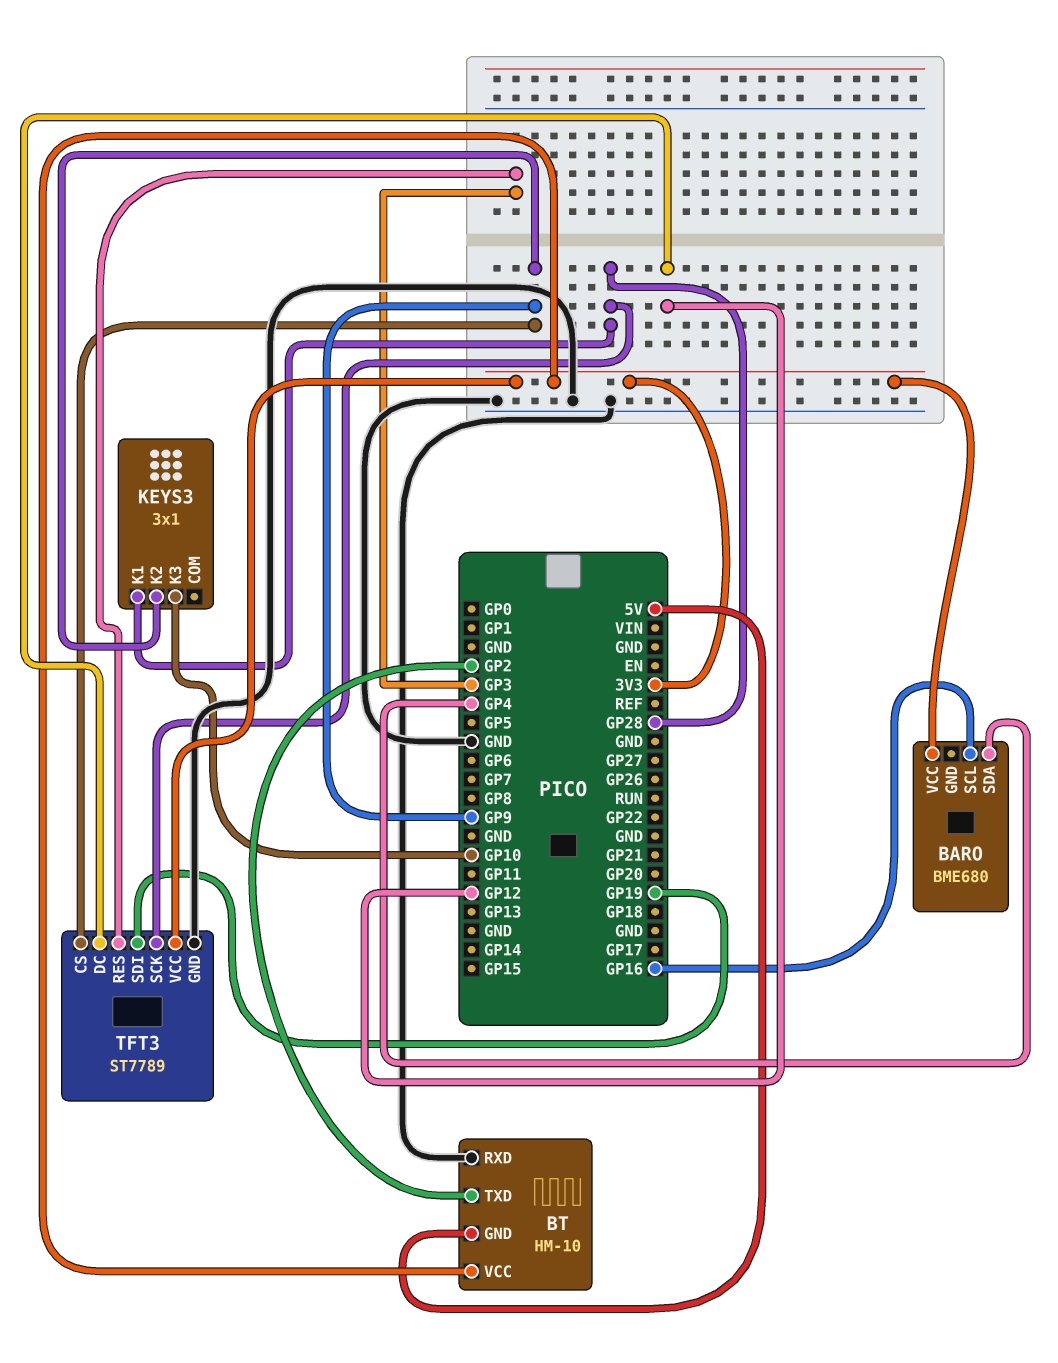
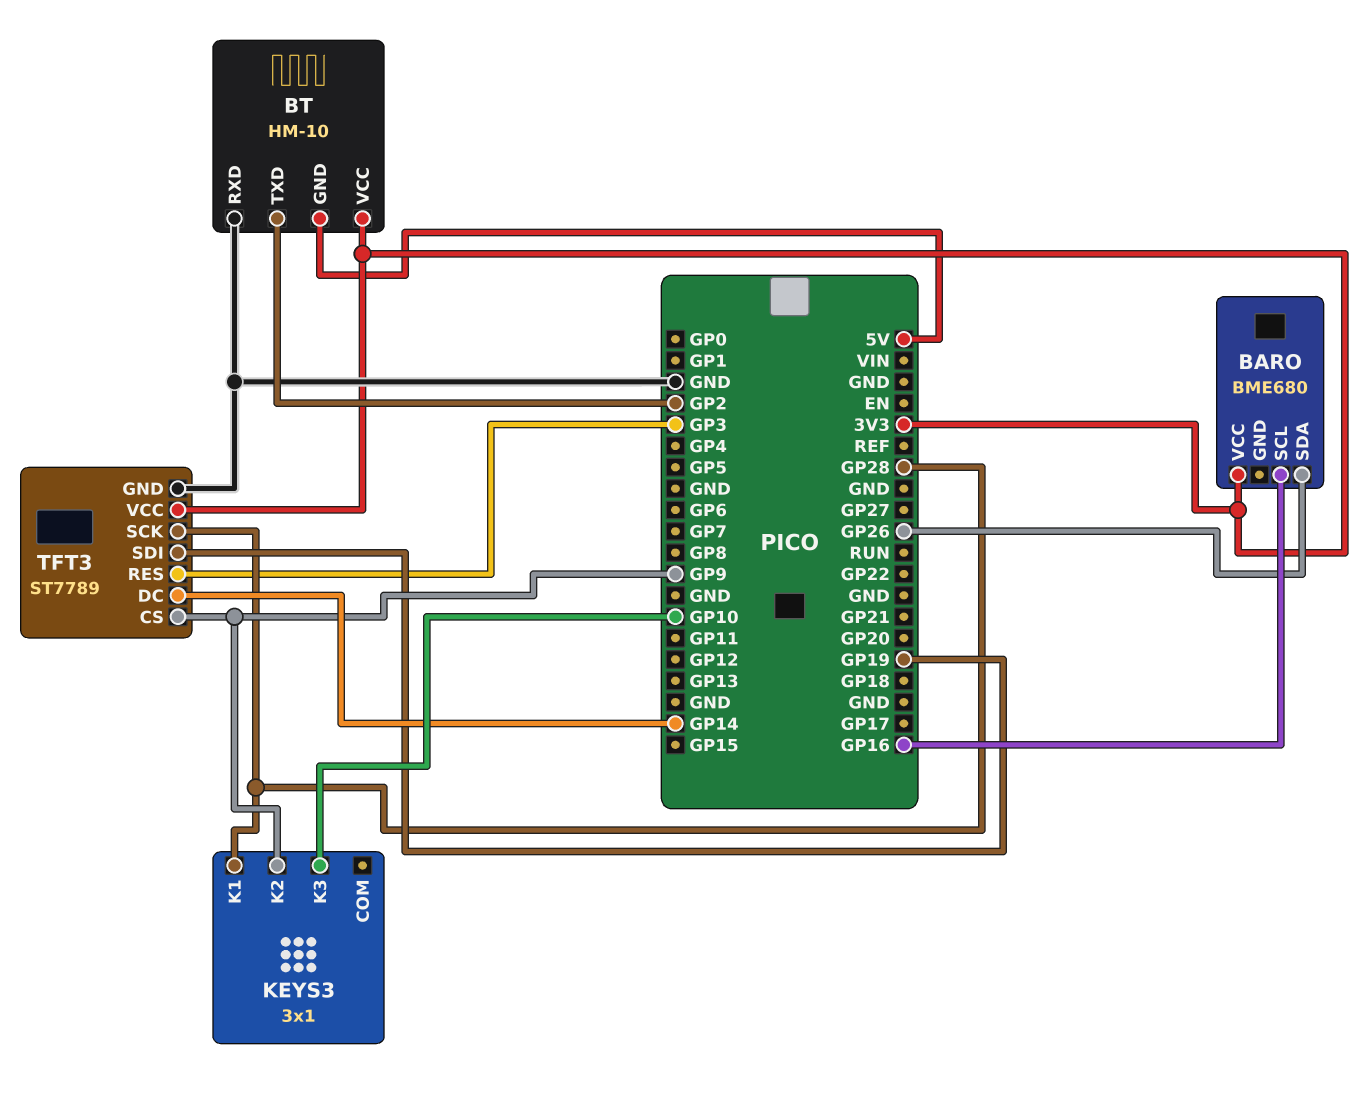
BARO pin SDA: GP4 -> GP26
TFT3 pin DC: GP12 -> GP14

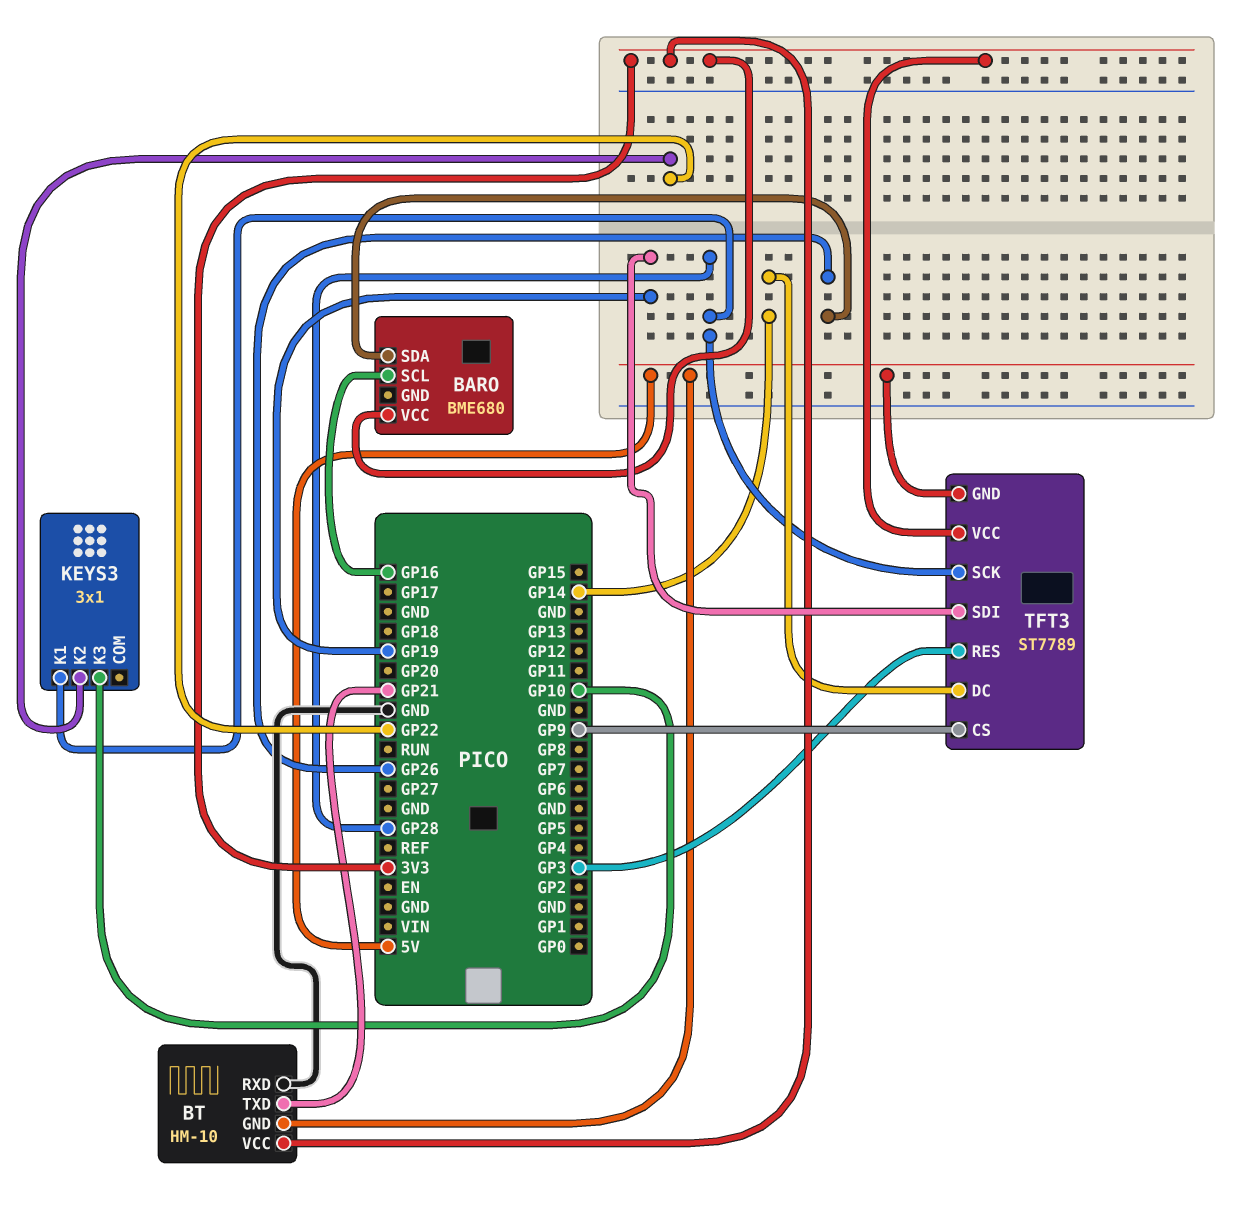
BT pin TXD: GP2 -> GP21
KEYS3 pin K2: GP9 -> GP22
TFT3 pin GND: GND -> 5V

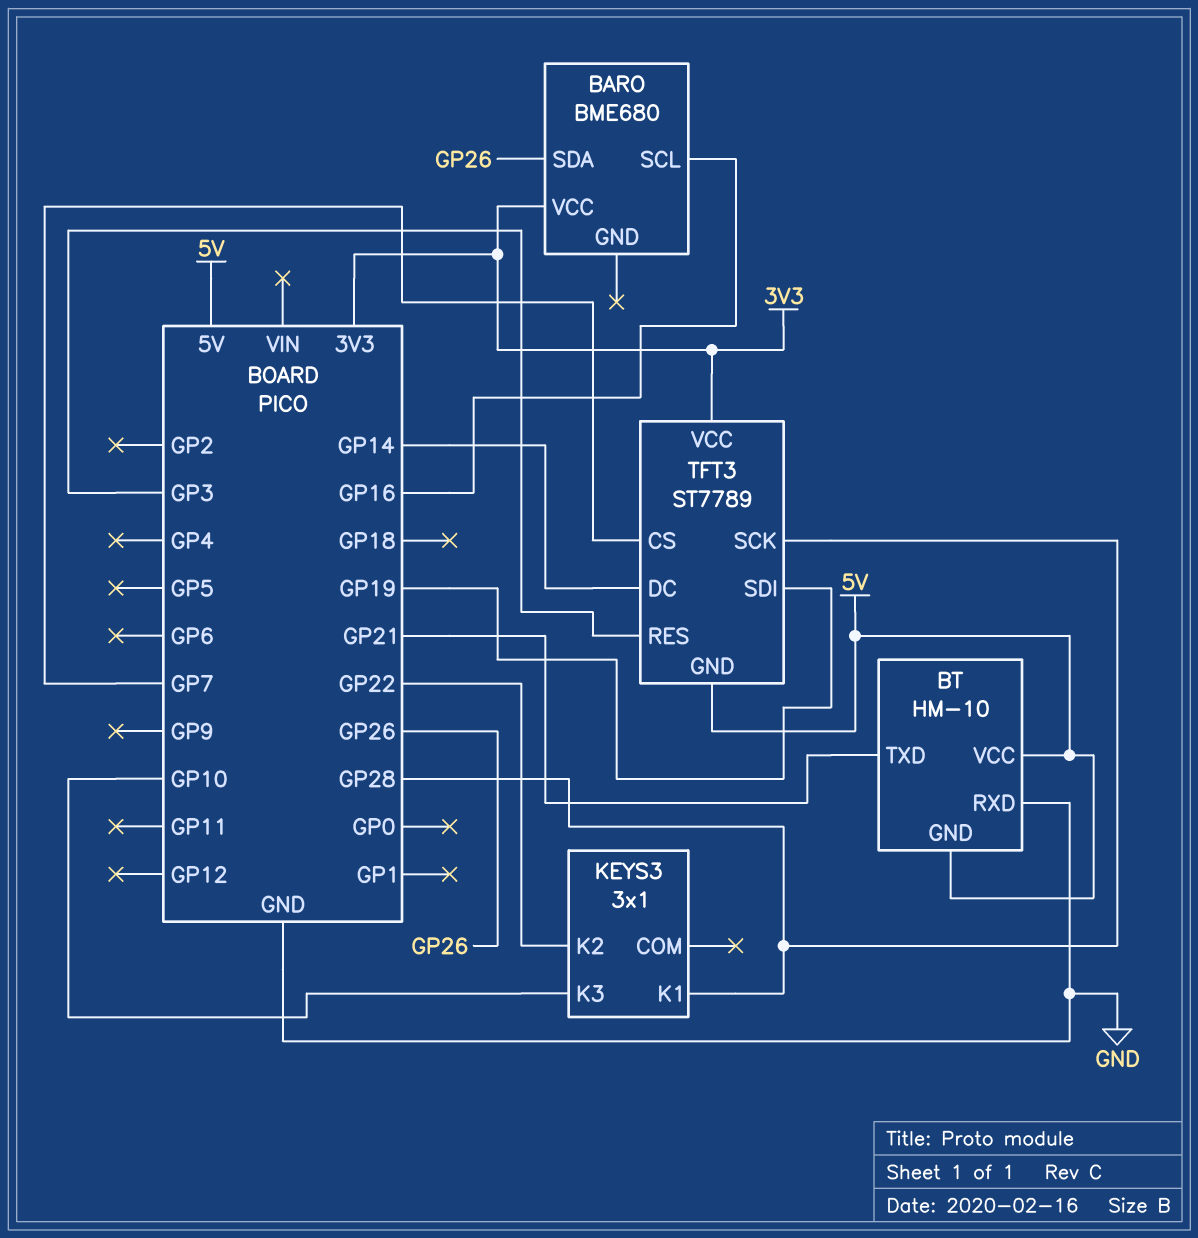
BT pin VCC: 3V3 -> 5V
TFT3 pin CS: GP9 -> GP7

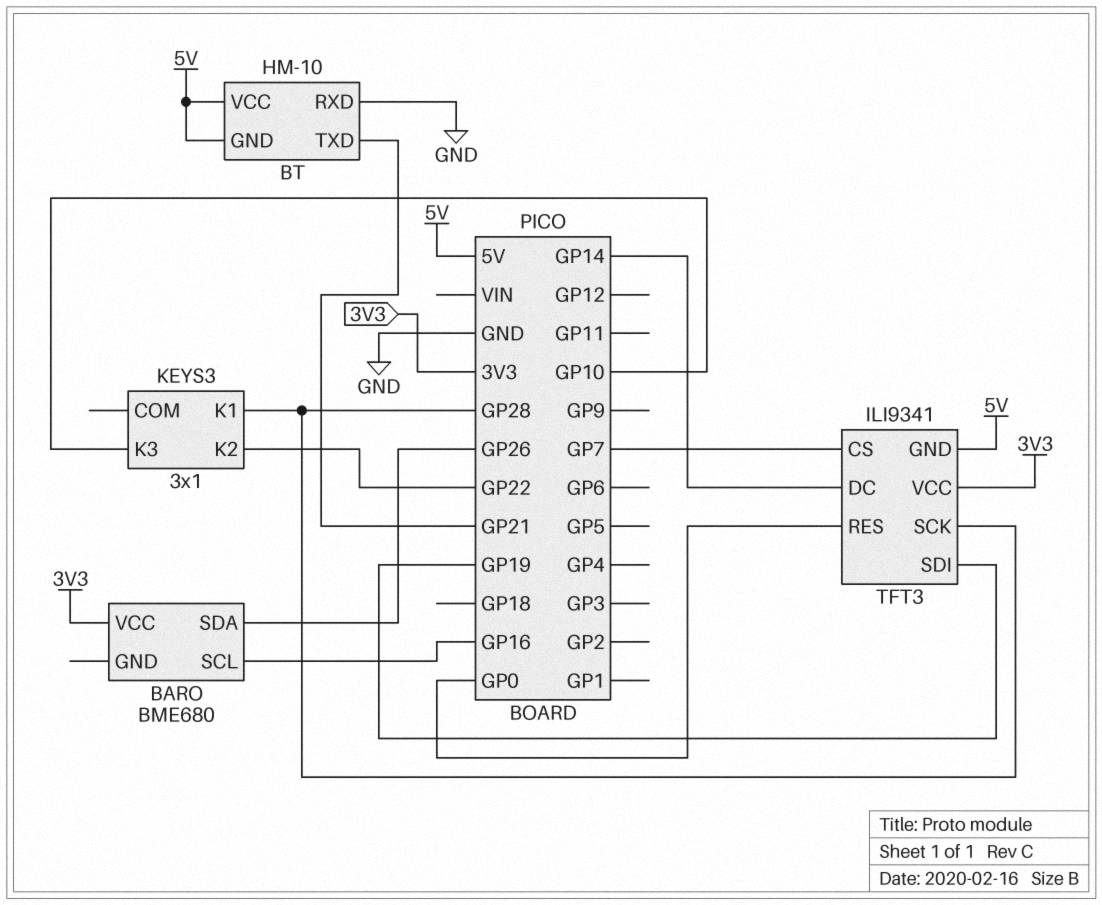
TFT3: ST7789 -> ILI9341
TFT3 pin RES: GP3 -> GP0

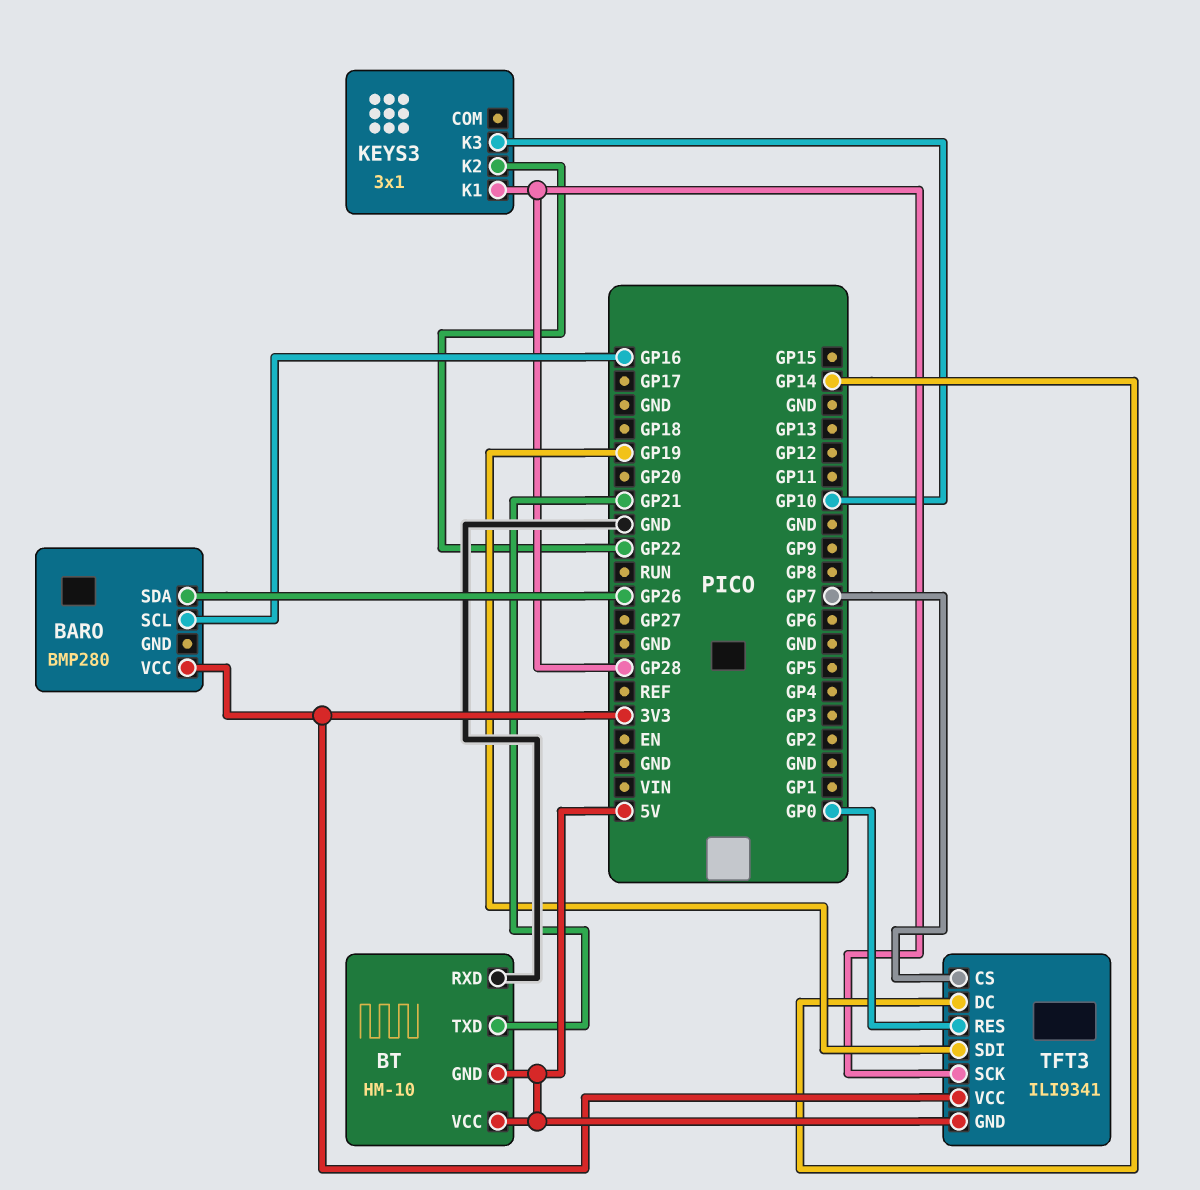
BARO: BME680 -> BMP280

